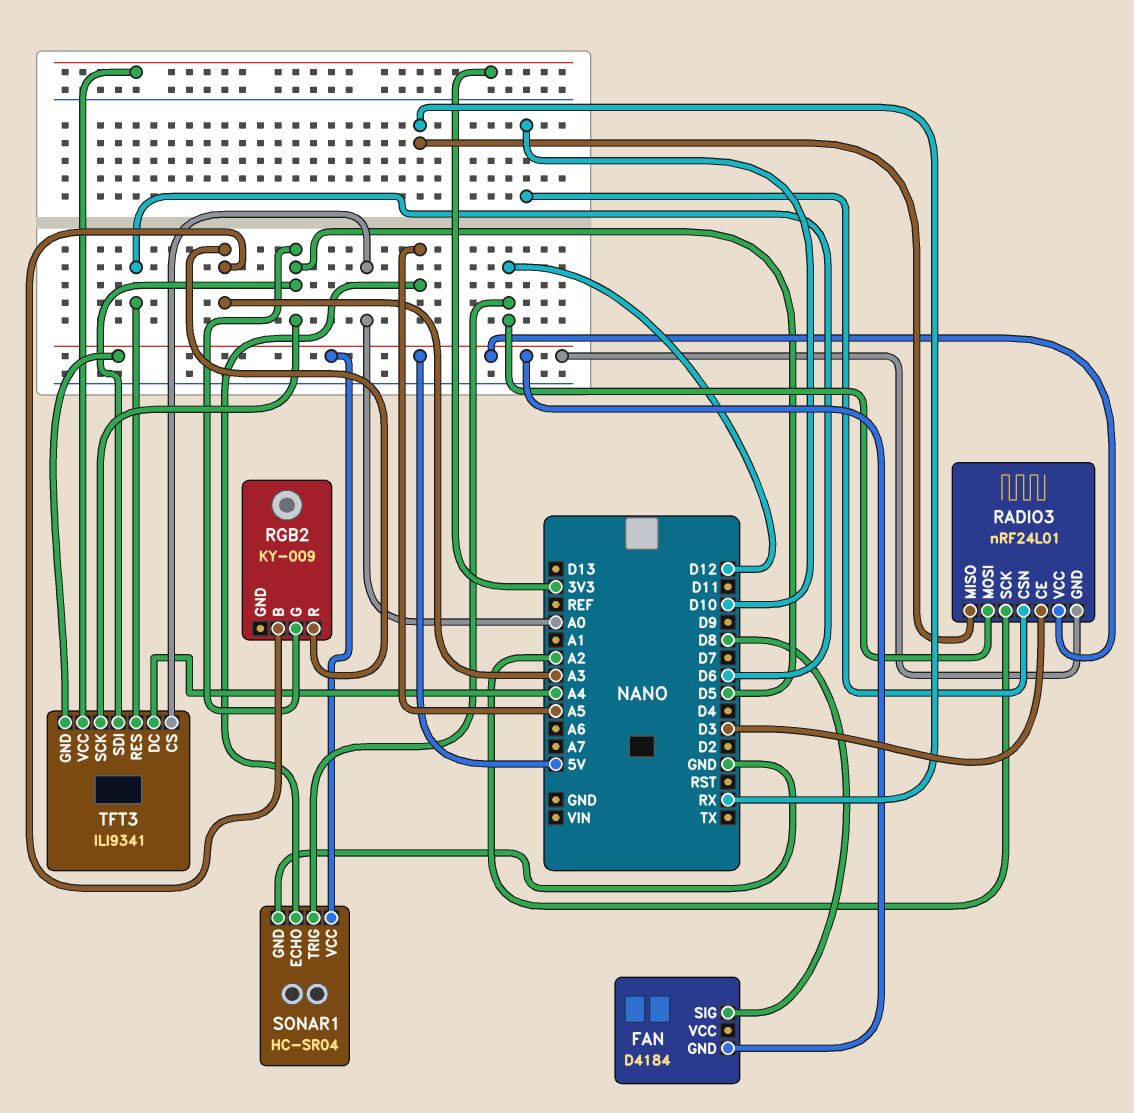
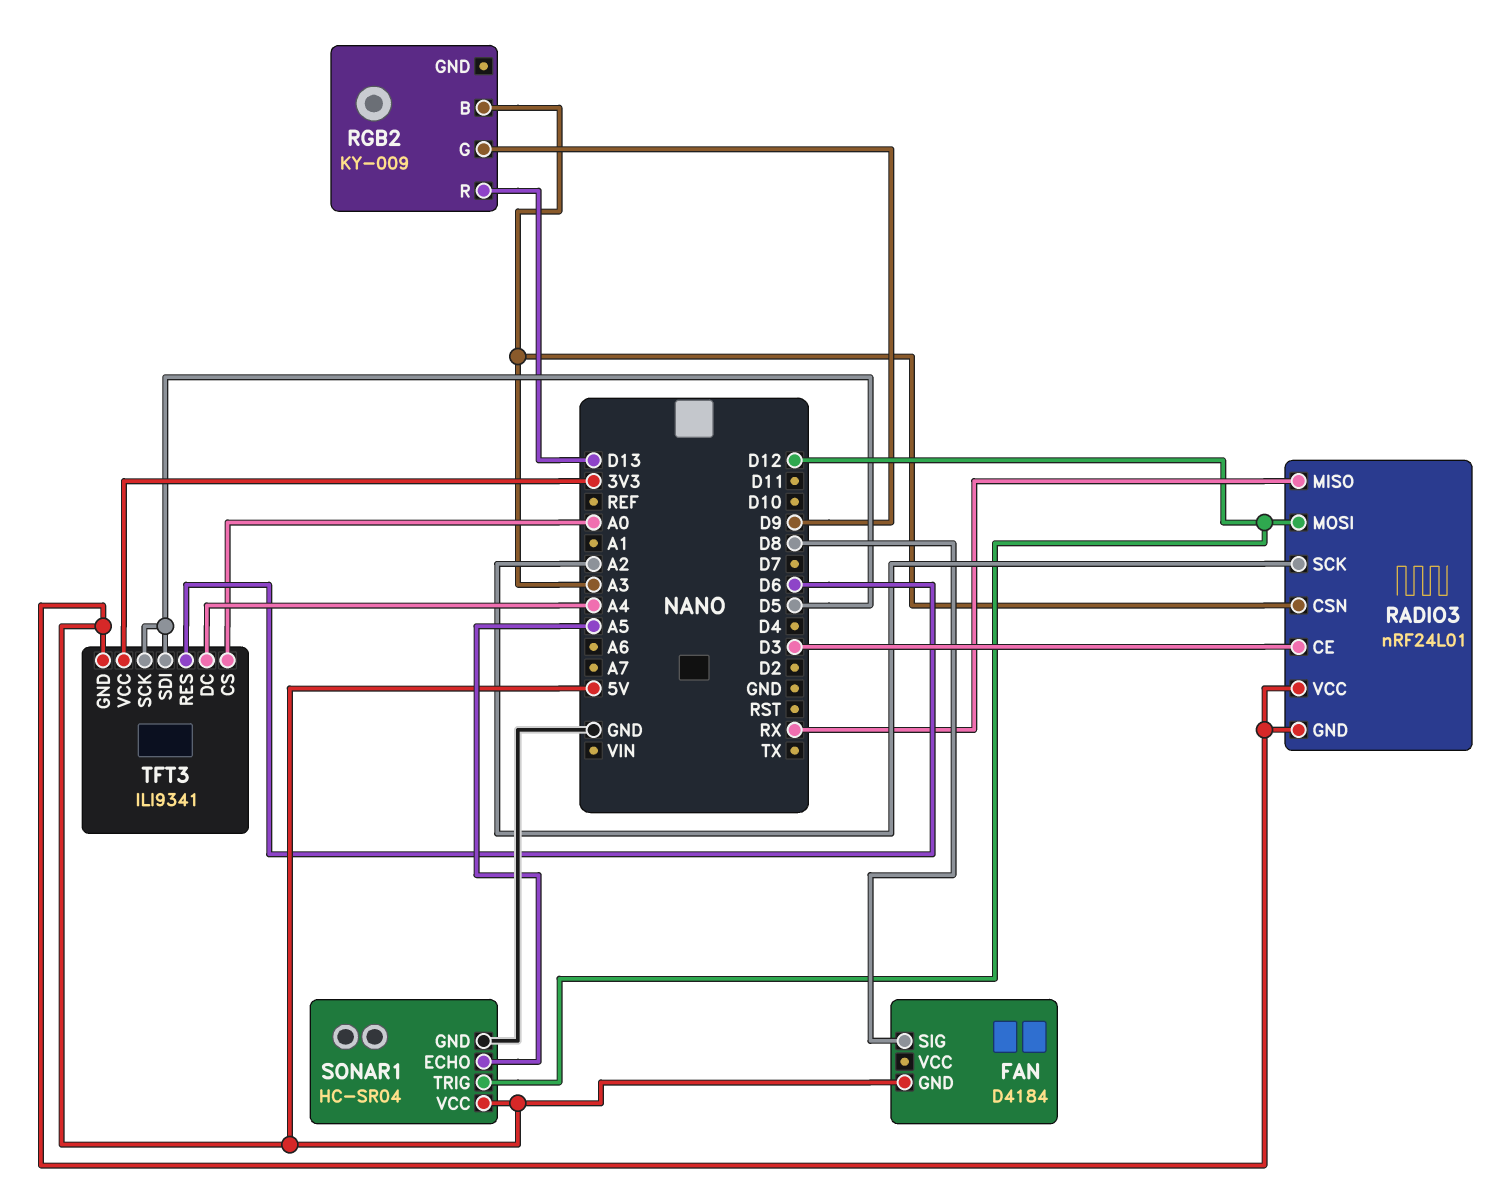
RADIO3 pin CSN: D10 -> A3
RGB2 pin G: D5 -> D9
RGB2 pin R: A3 -> D13

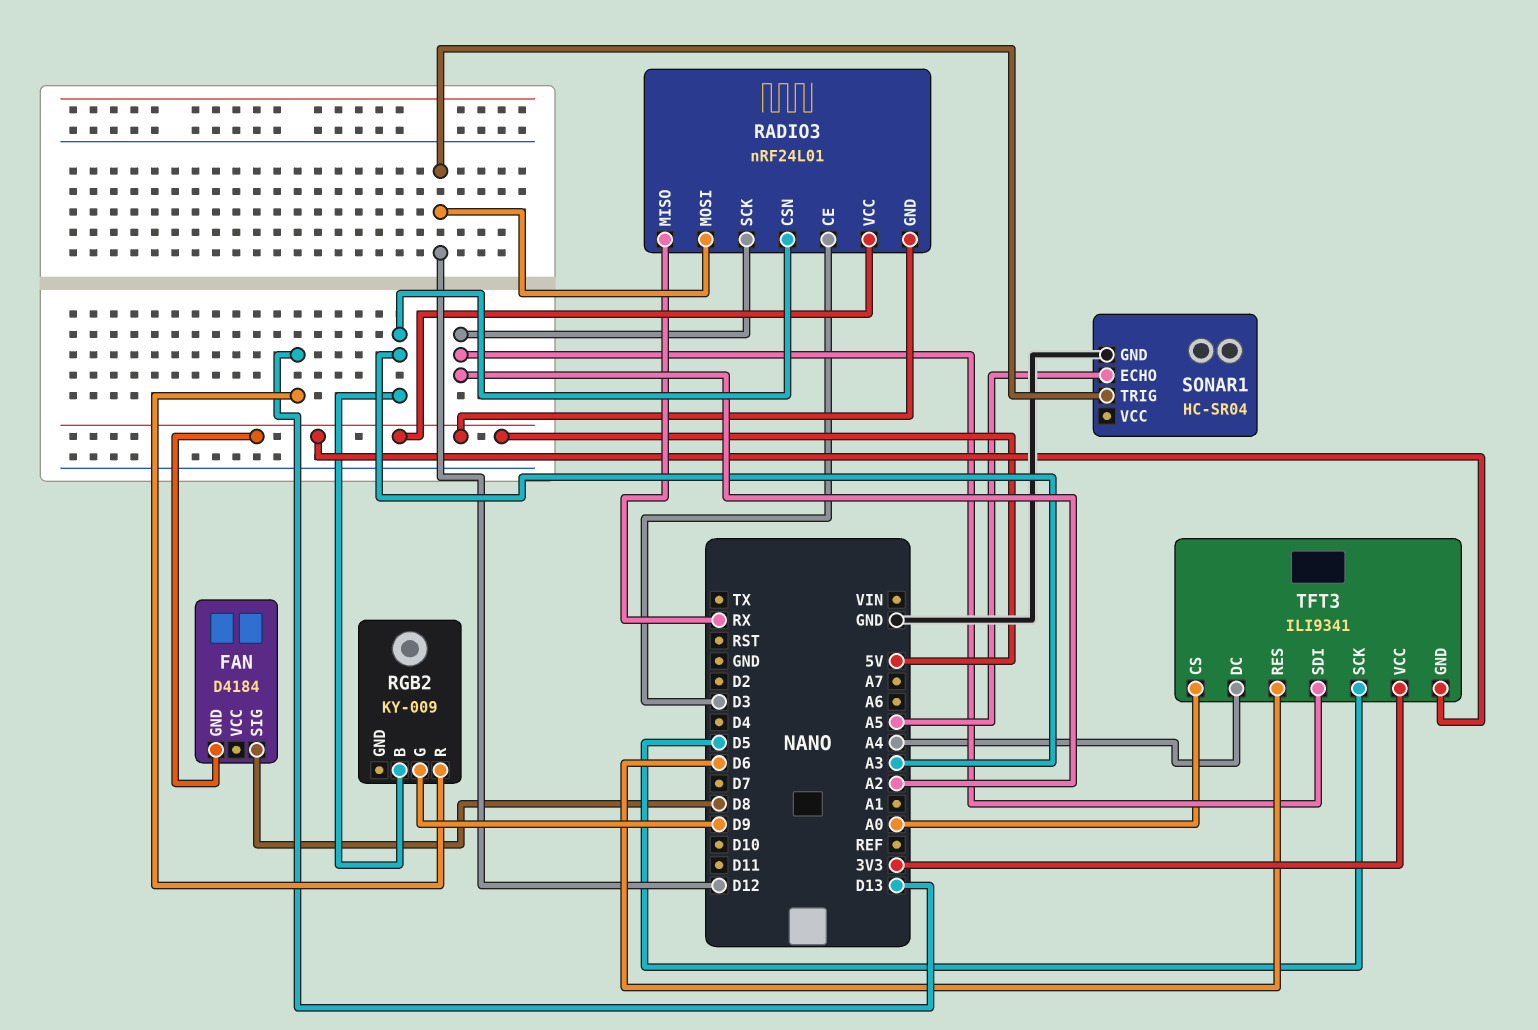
SONAR1 pin VCC: 5V -> none
TFT3 pin SDI: D5 -> A2

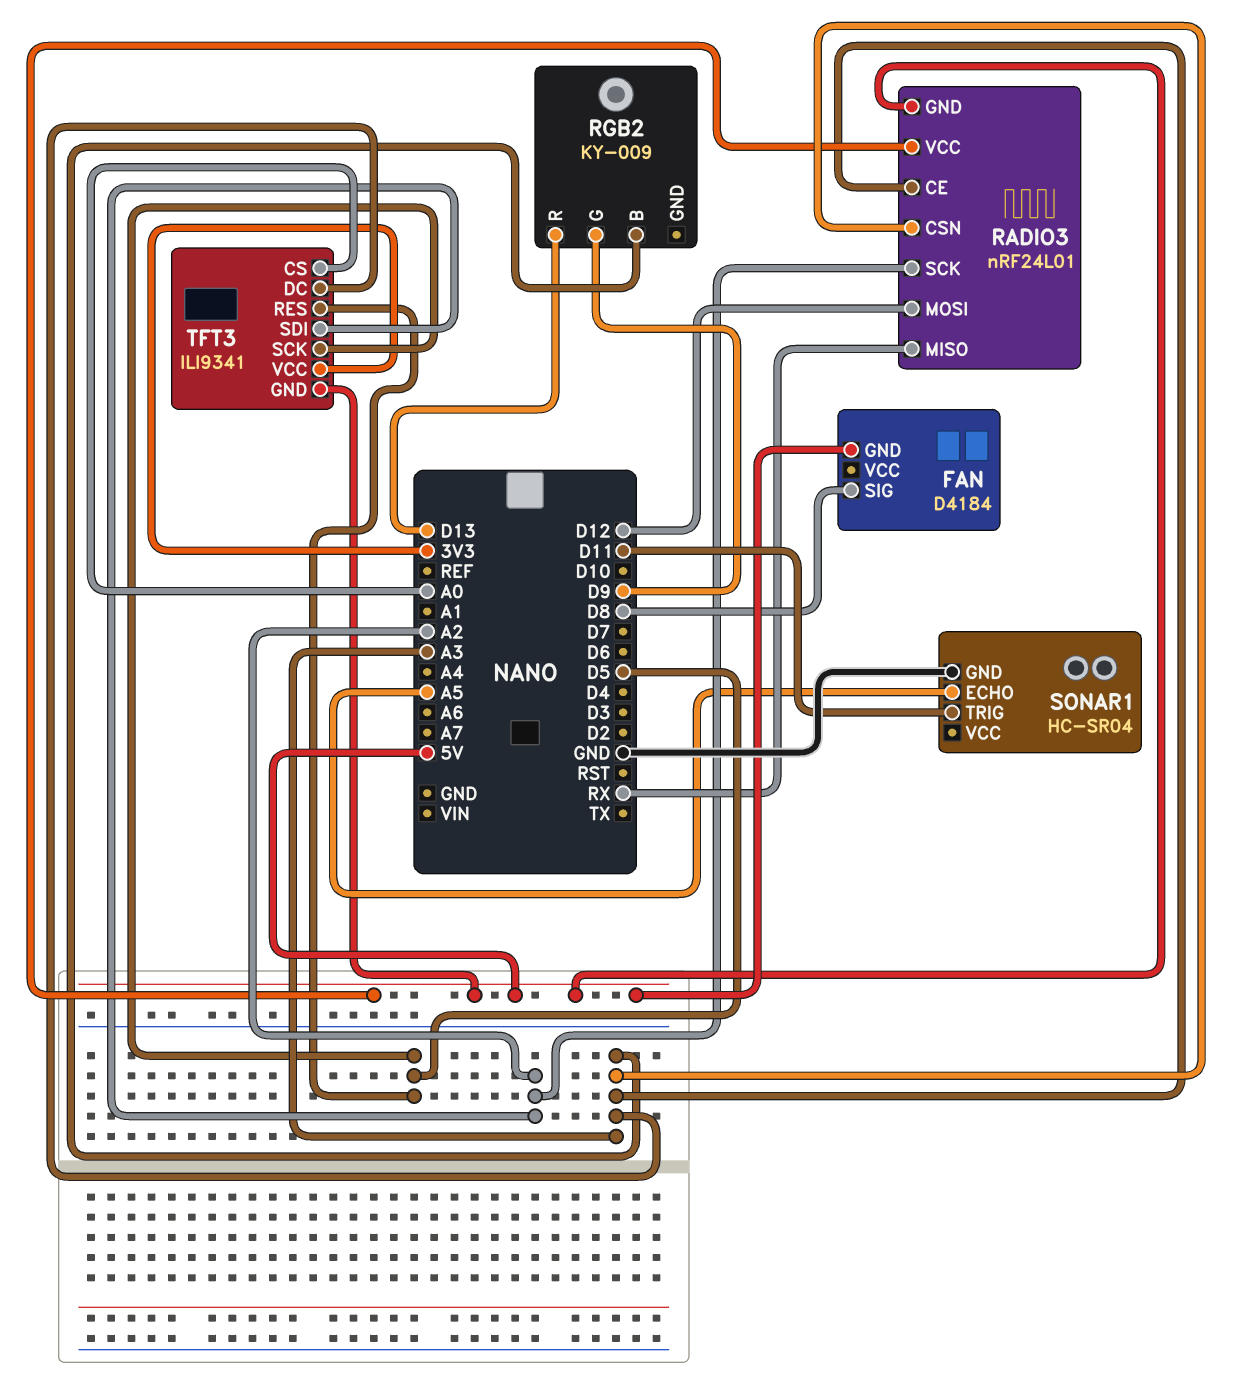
RADIO3 pin CE: D3 -> A3
SONAR1 pin TRIG: D12 -> D11
TFT3 pin DC: A4 -> A3
TFT3 pin RES: D6 -> D5

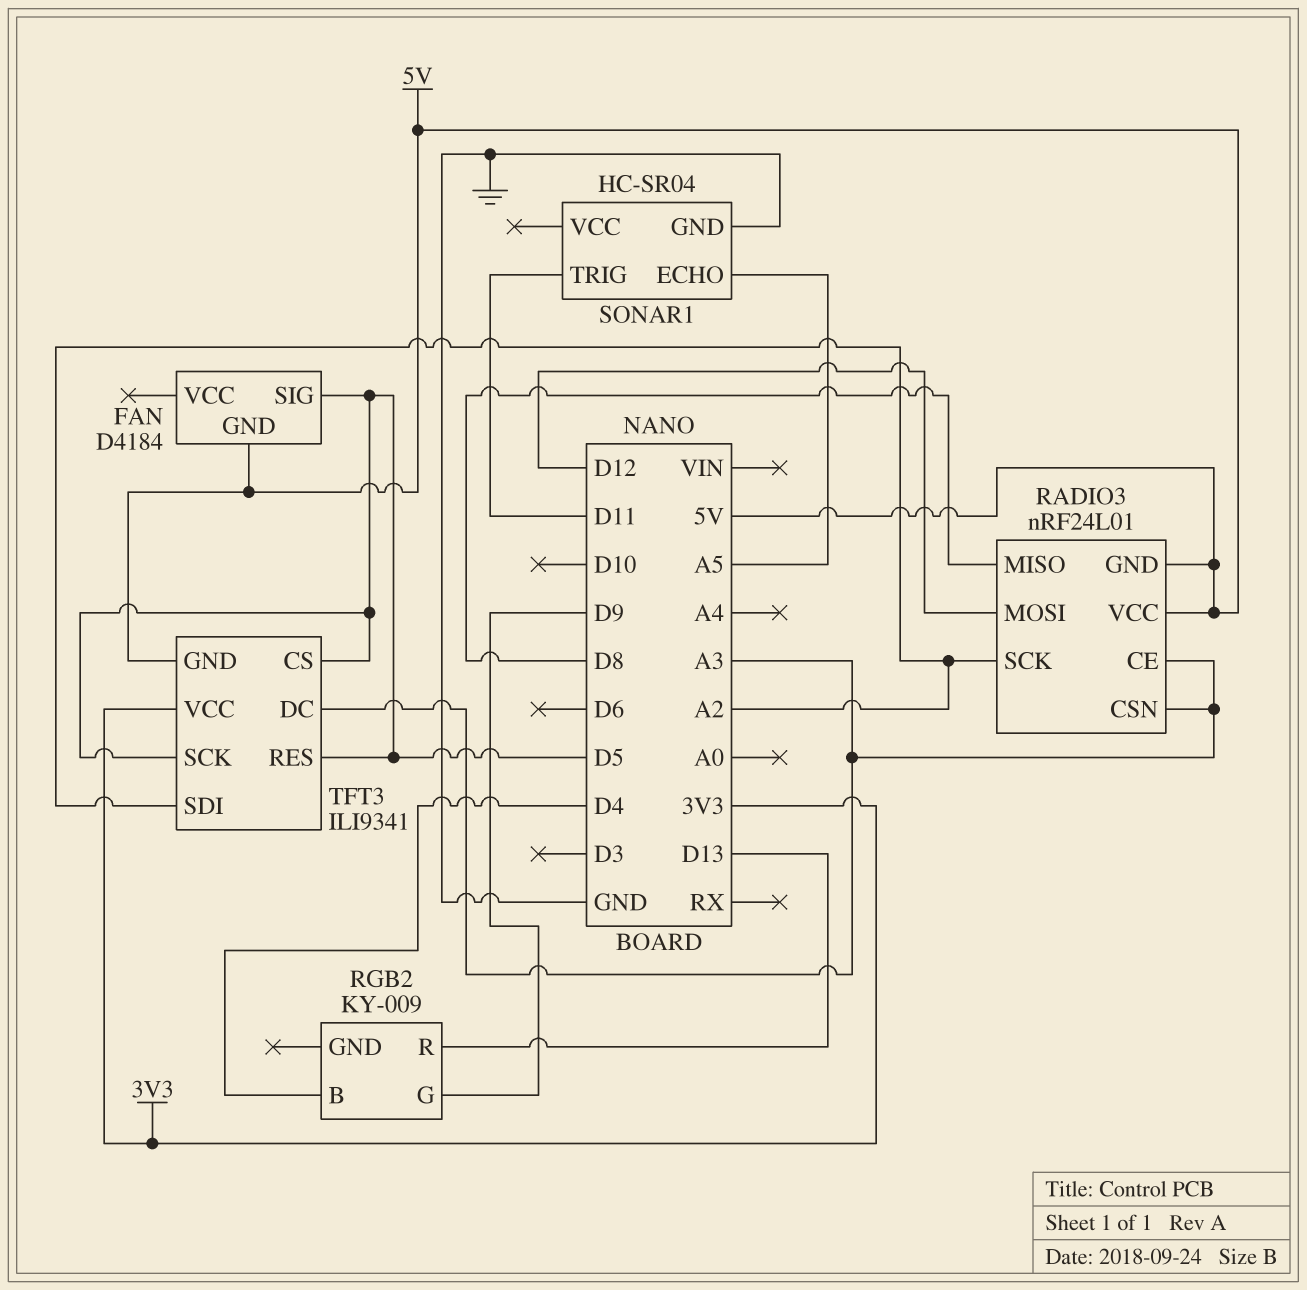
FAN pin SIG: D8 -> D5
RADIO3 pin MISO: RX -> D8
RGB2 pin B: A3 -> D4
TFT3 pin CS: A0 -> D5

